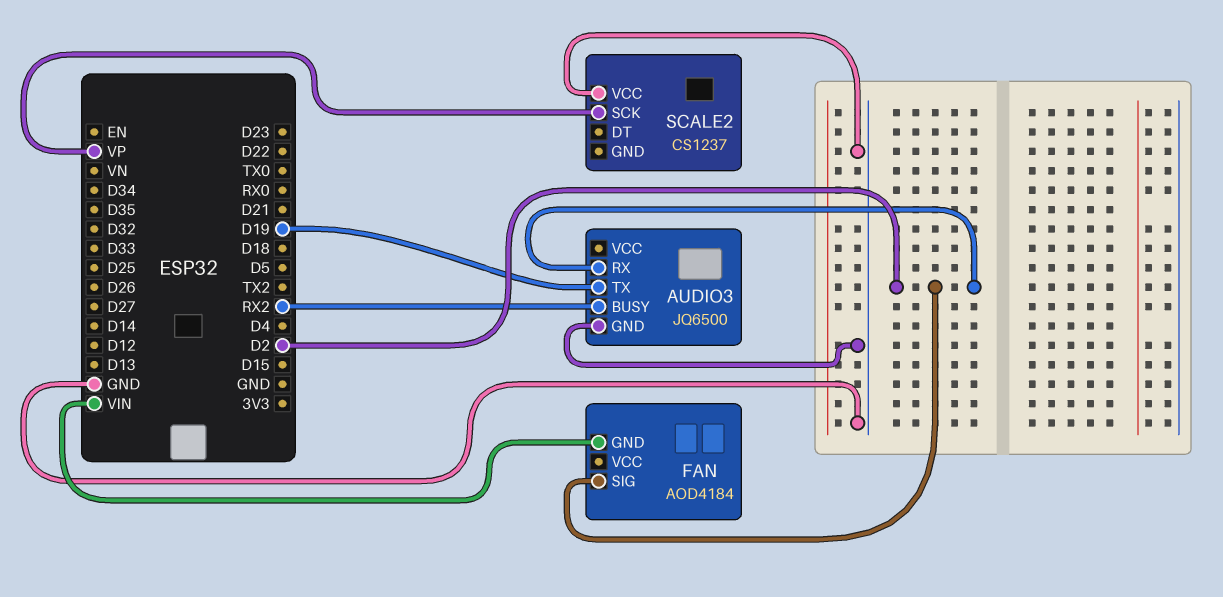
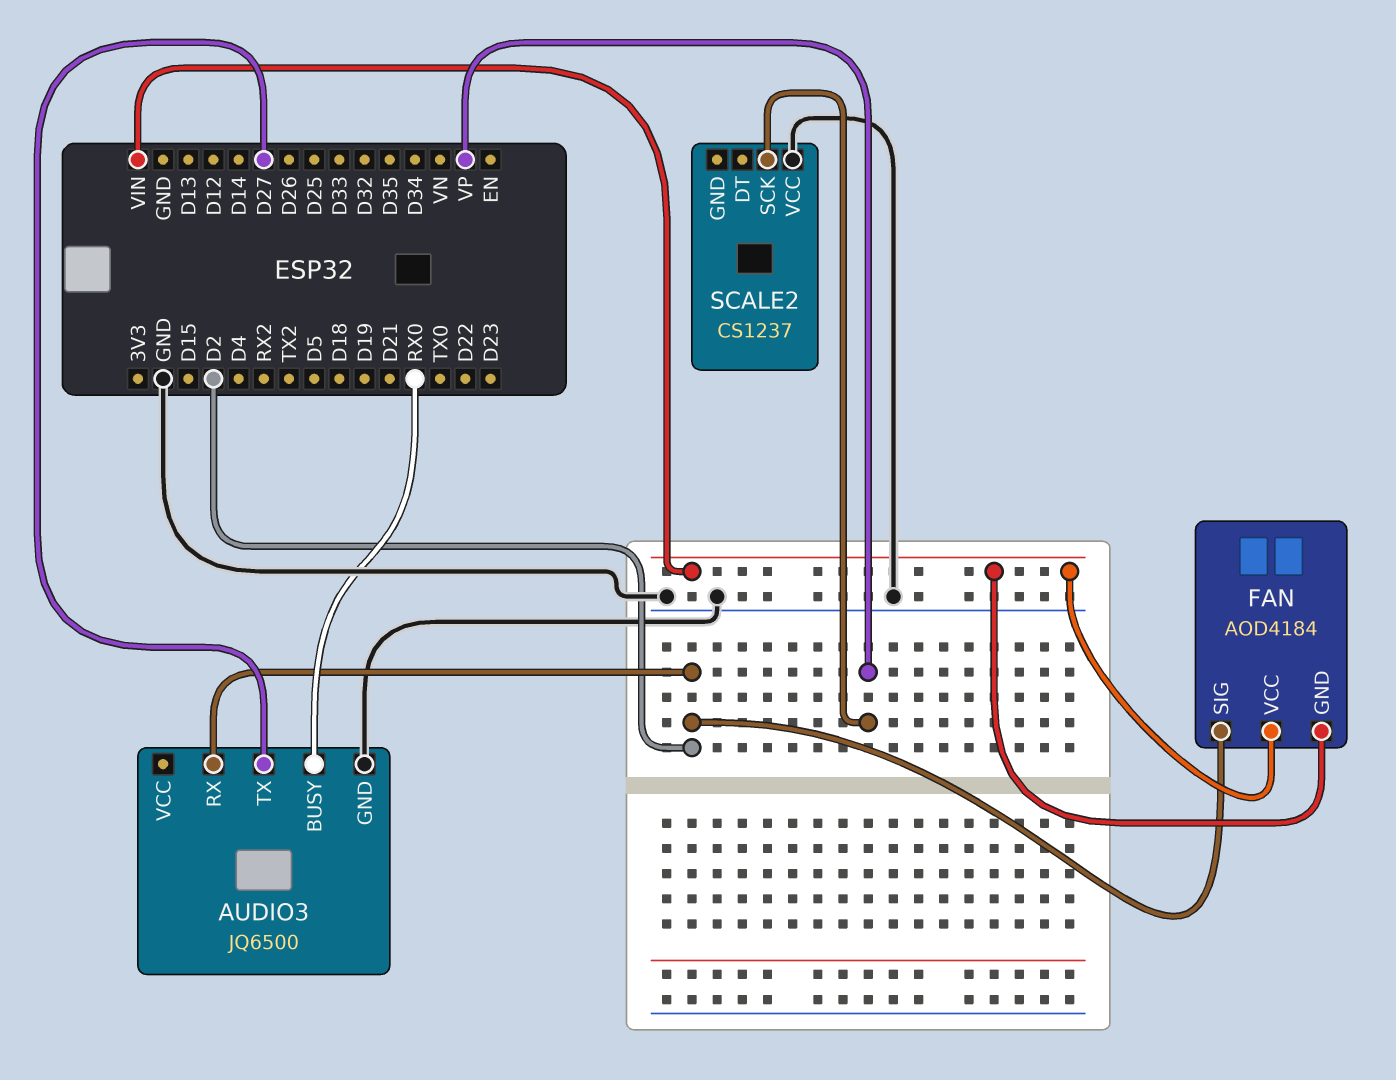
AUDIO3 pin BUSY: RX2 -> RX0
AUDIO3 pin TX: D19 -> D27
FAN pin VCC: none -> VIN

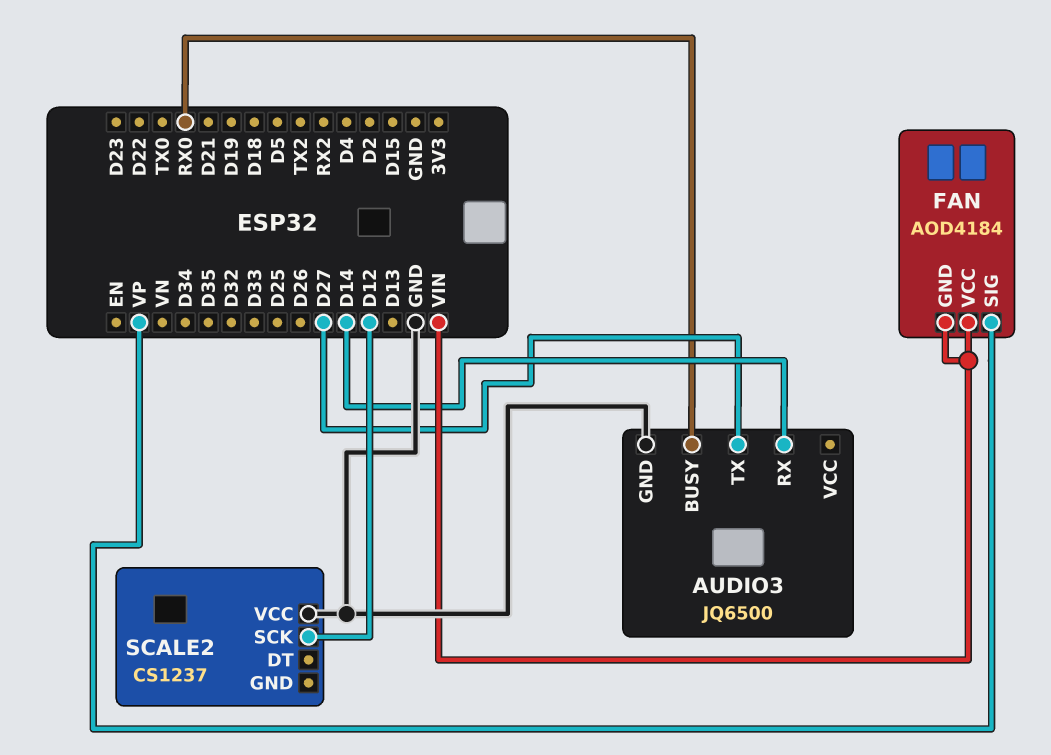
AUDIO3 pin RX: D2 -> D14
FAN pin SIG: D2 -> VP
SCALE2 pin SCK: VP -> D12

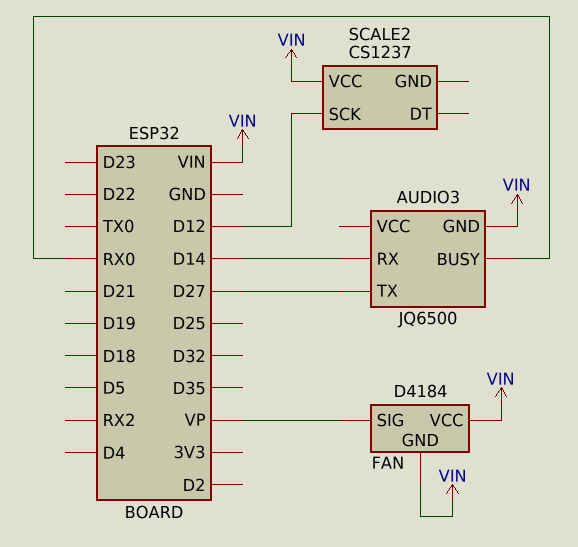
AUDIO3 pin GND: GND -> VIN
FAN: AOD4184 -> D4184
SCALE2 pin VCC: GND -> VIN

